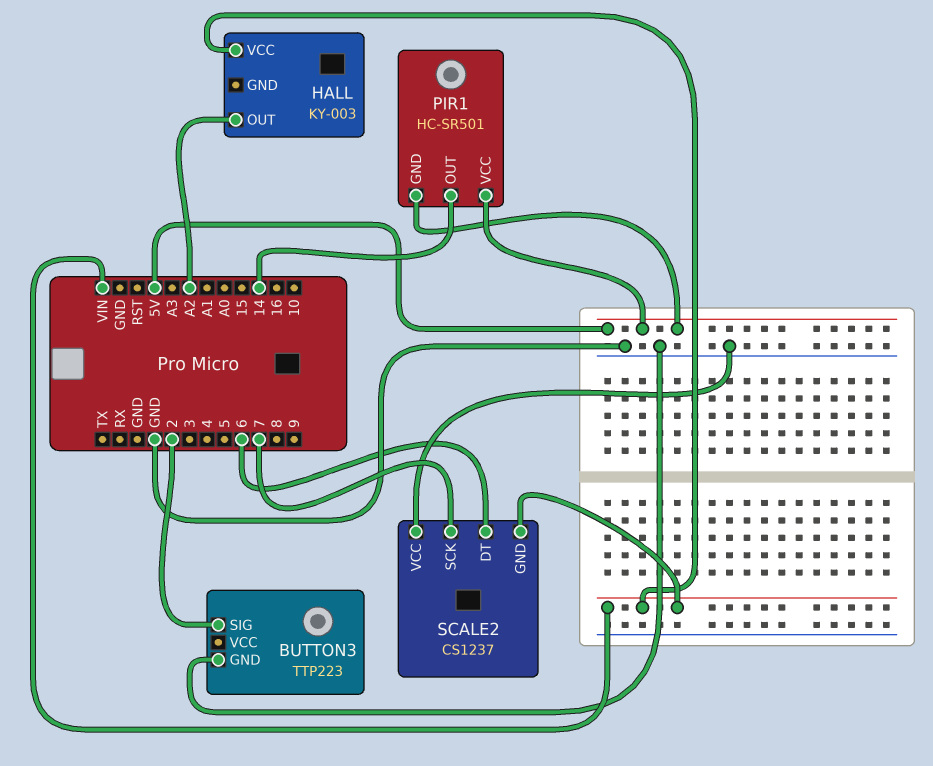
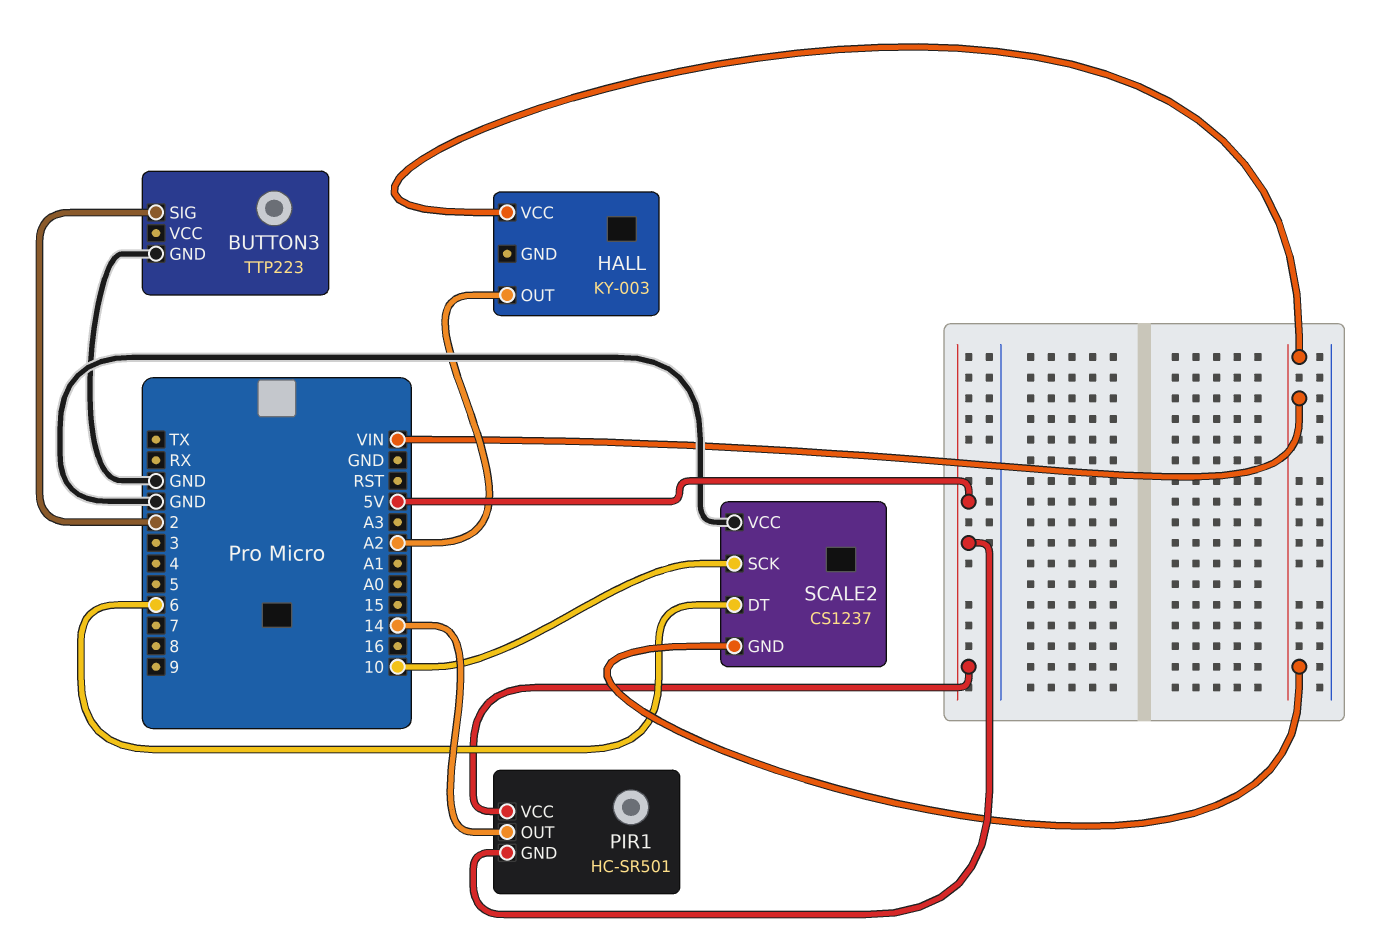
SCALE2 pin SCK: 7 -> 10

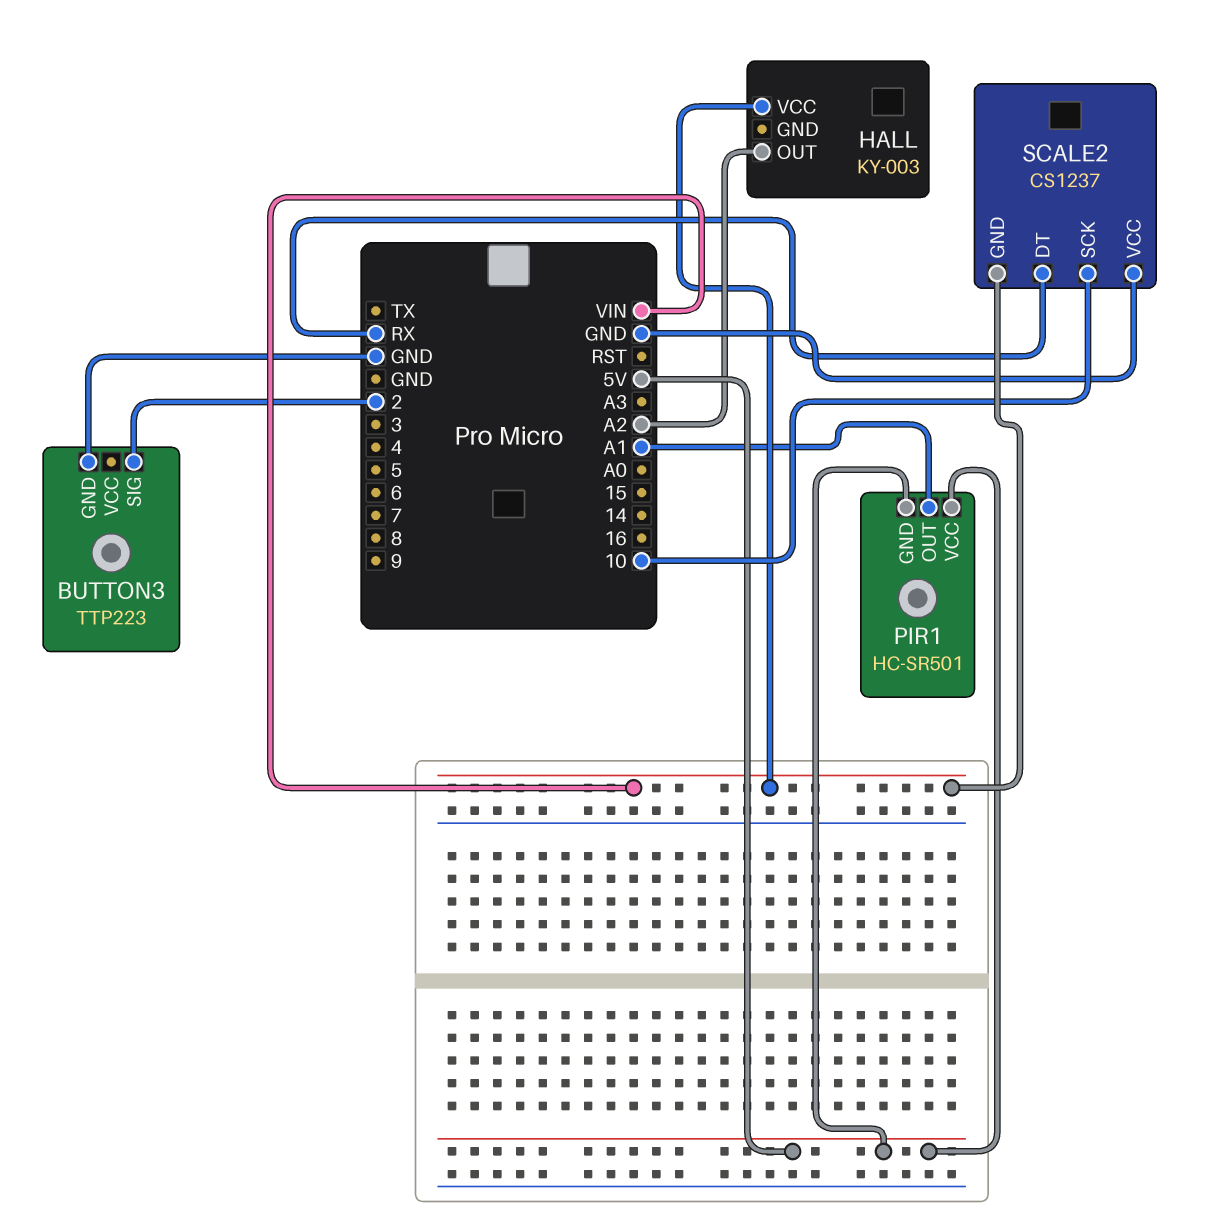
PIR1 pin OUT: 14 -> A1
SCALE2 pin DT: 6 -> RX

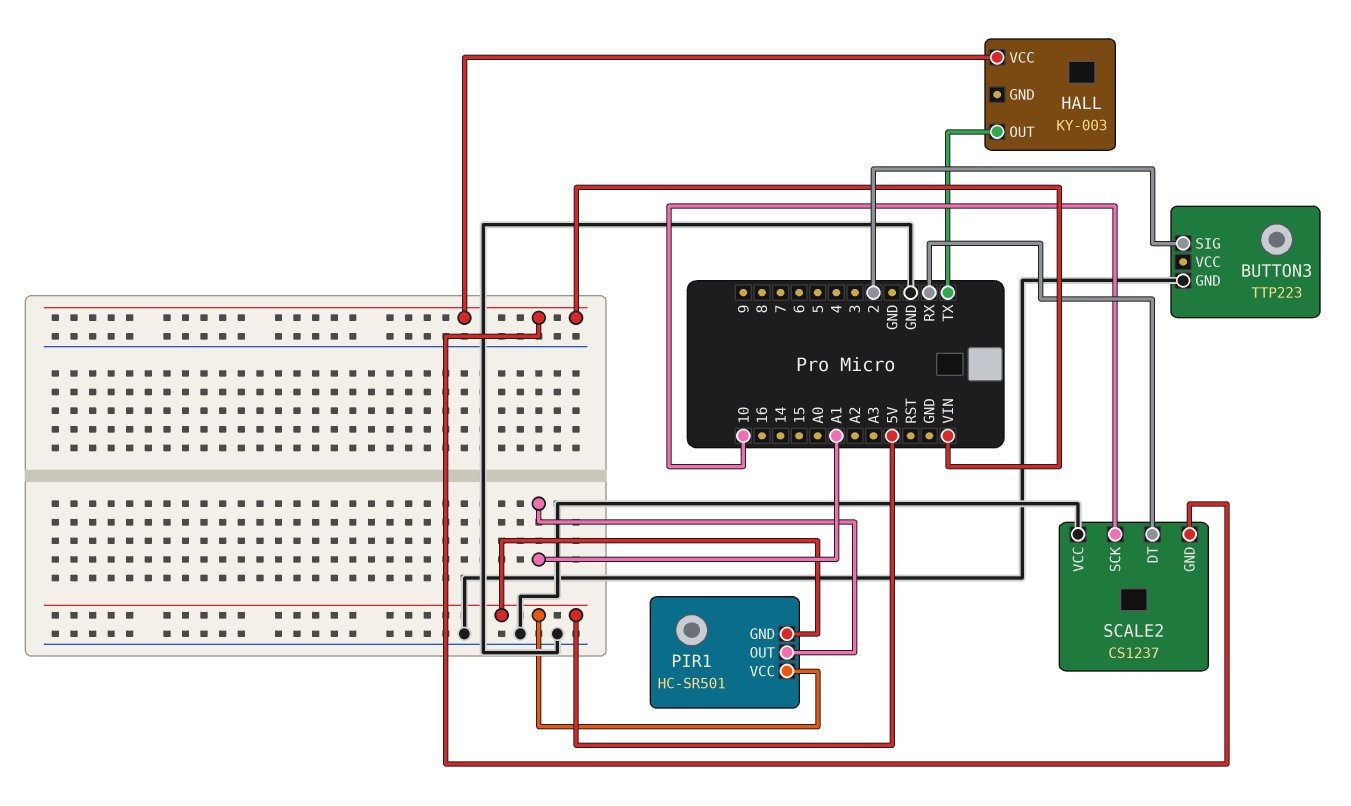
HALL pin OUT: A2 -> TX

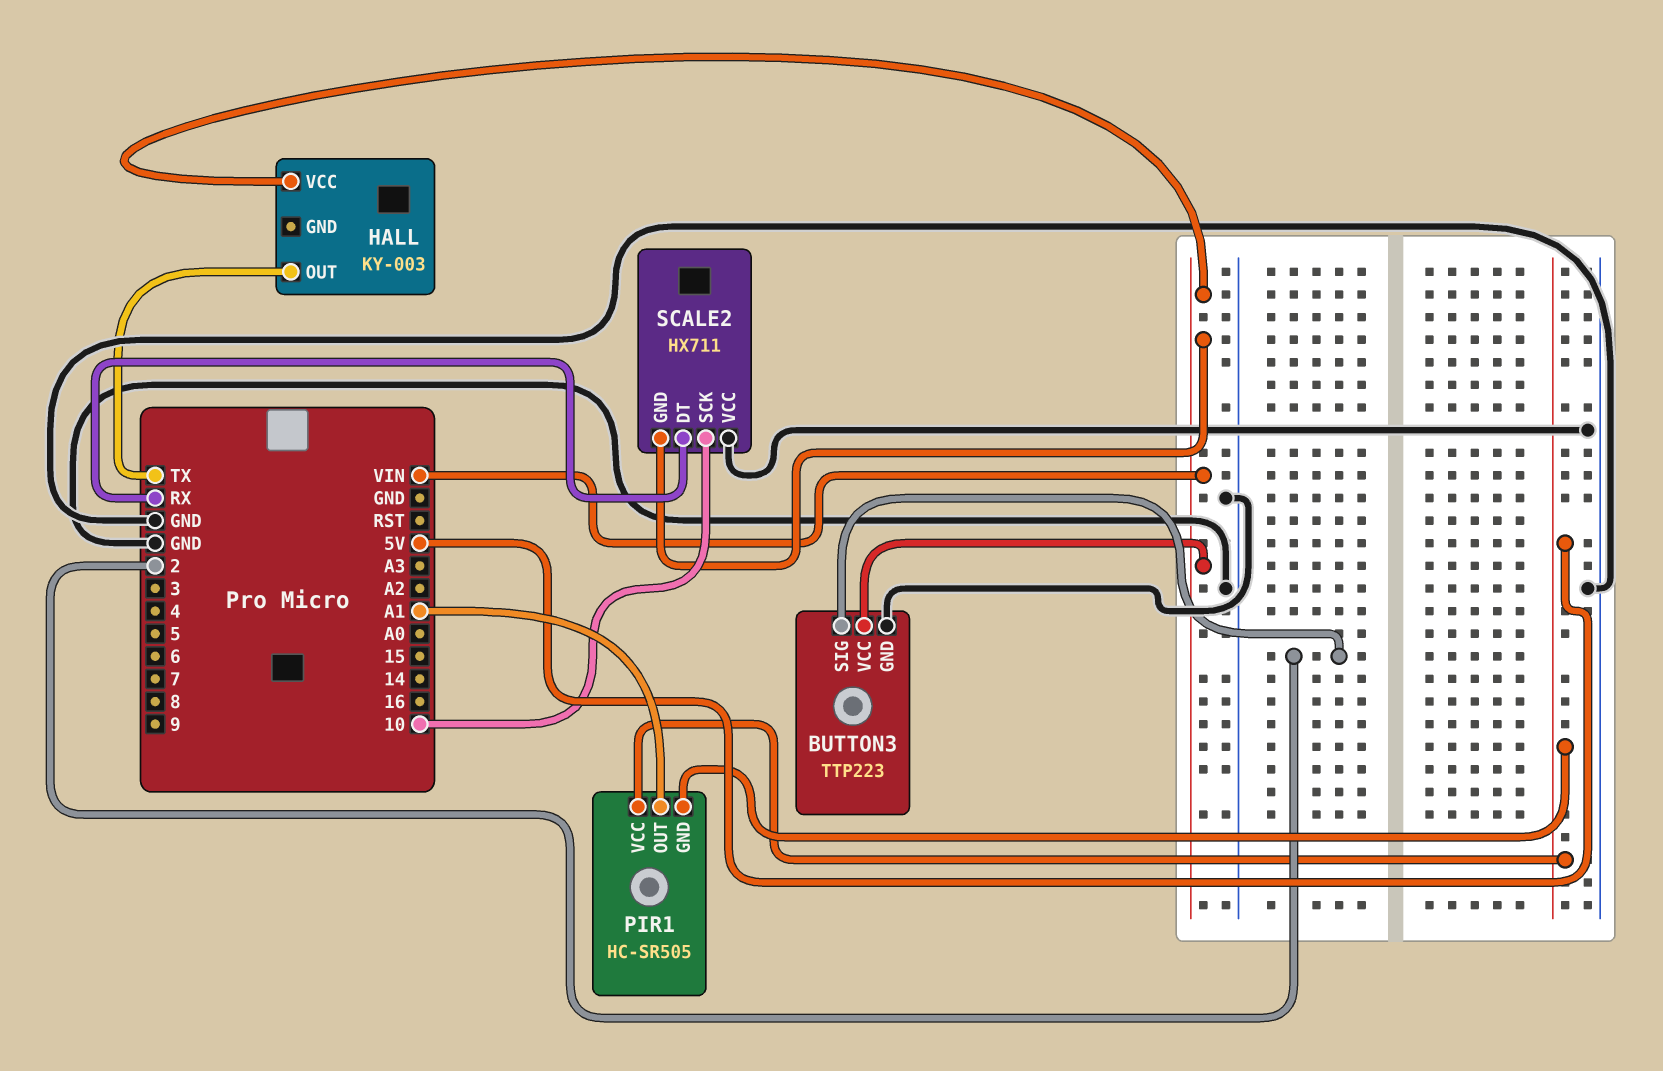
BUTTON3 pin VCC: none -> VIN
PIR1: HC-SR501 -> HC-SR505
SCALE2: CS1237 -> HX711

